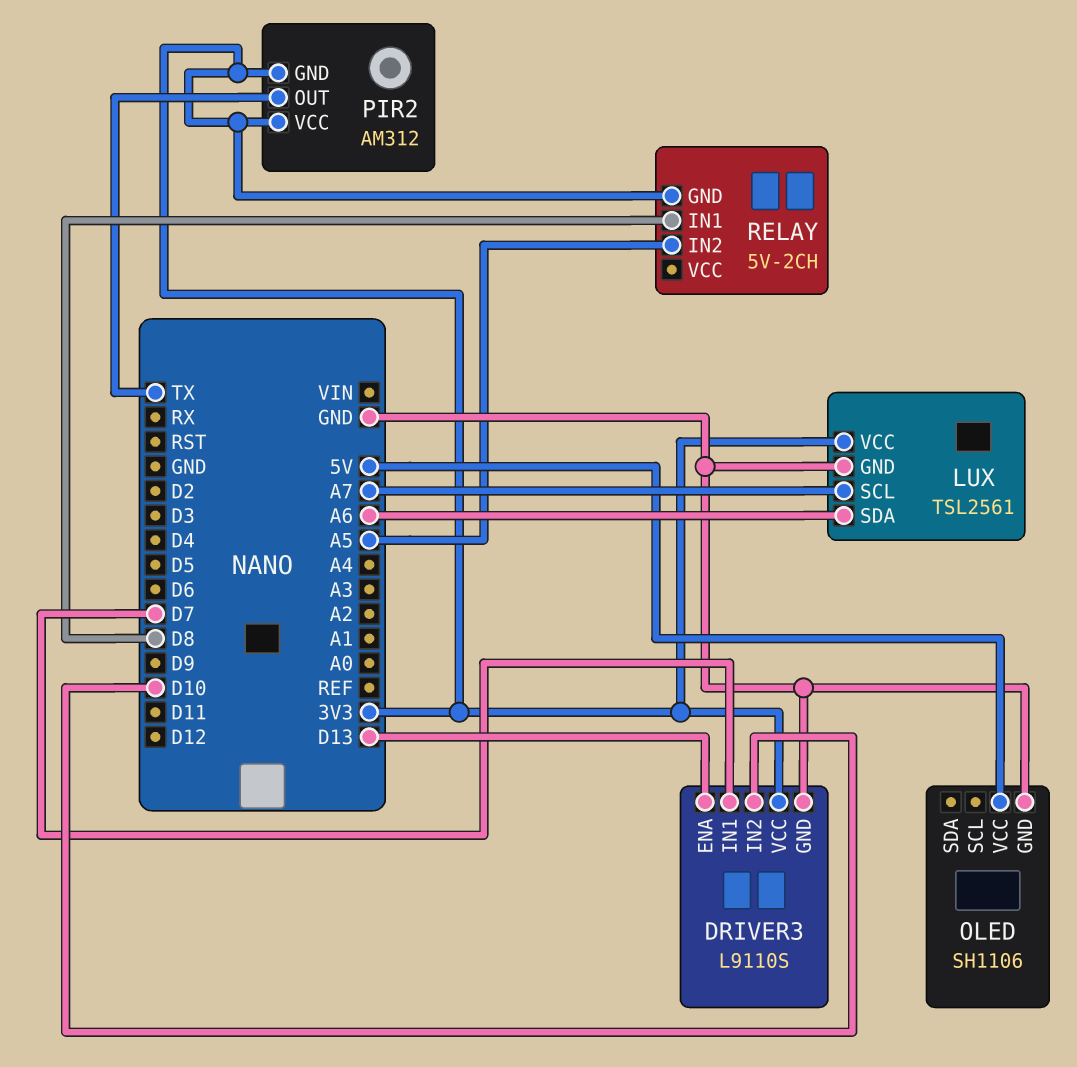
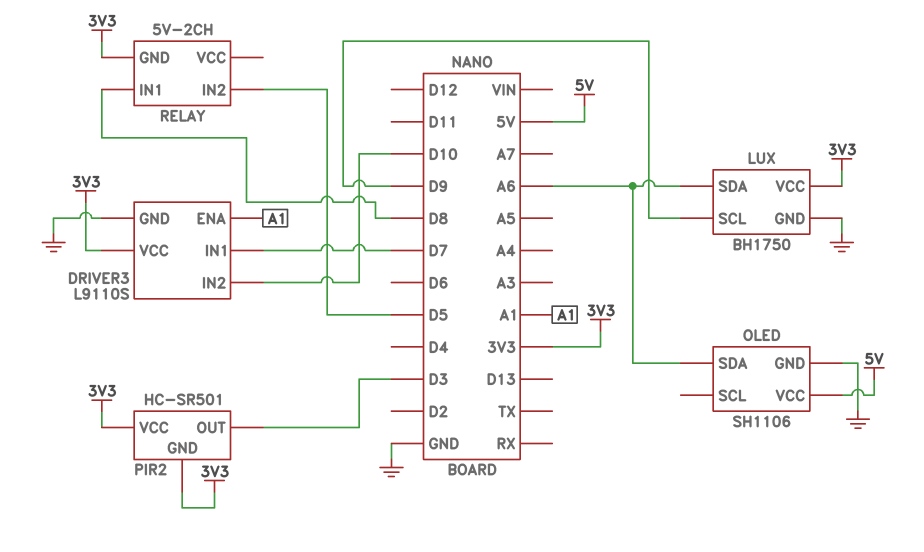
DRIVER3 pin ENA: D13 -> A1
LUX: TSL2561 -> BH1750
LUX pin SCL: A7 -> D9
OLED pin SDA: none -> A6
PIR2: AM312 -> HC-SR501
PIR2 pin OUT: TX -> D3
RELAY pin IN2: A5 -> D5

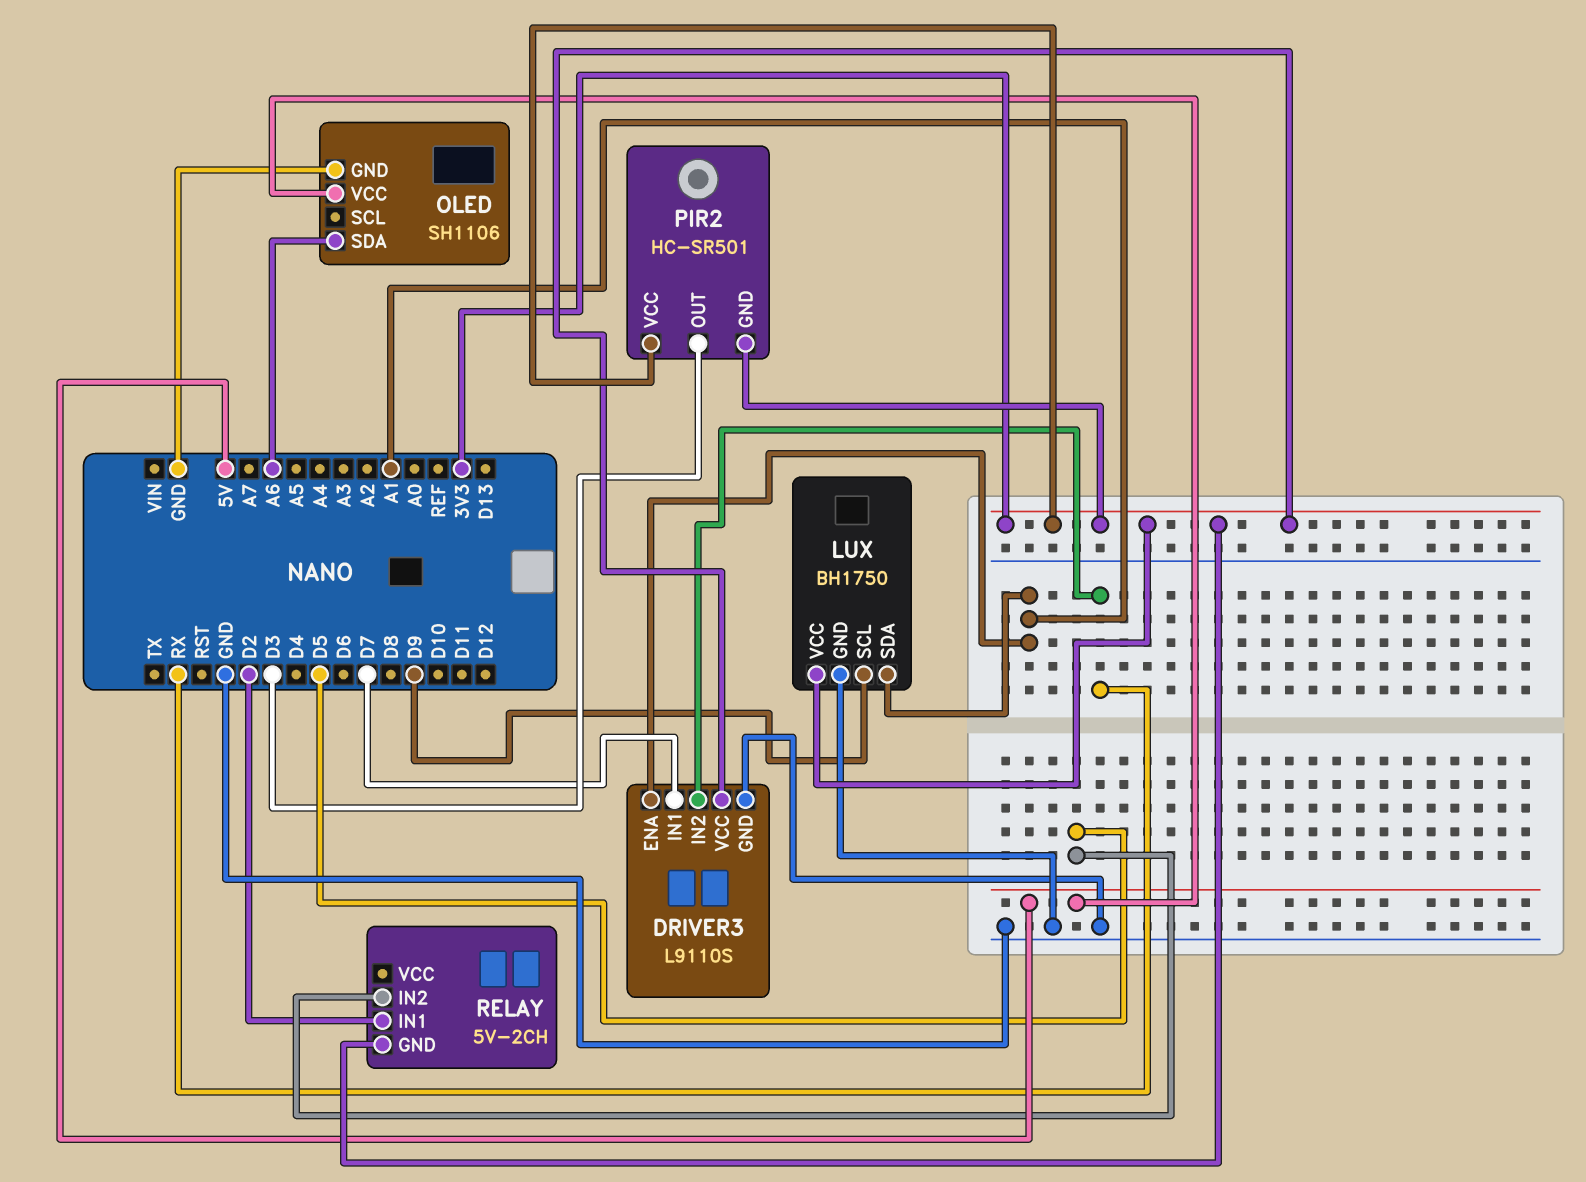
DRIVER3 pin IN2: D10 -> RX
LUX pin SDA: A6 -> A1
RELAY pin IN1: D8 -> D2

